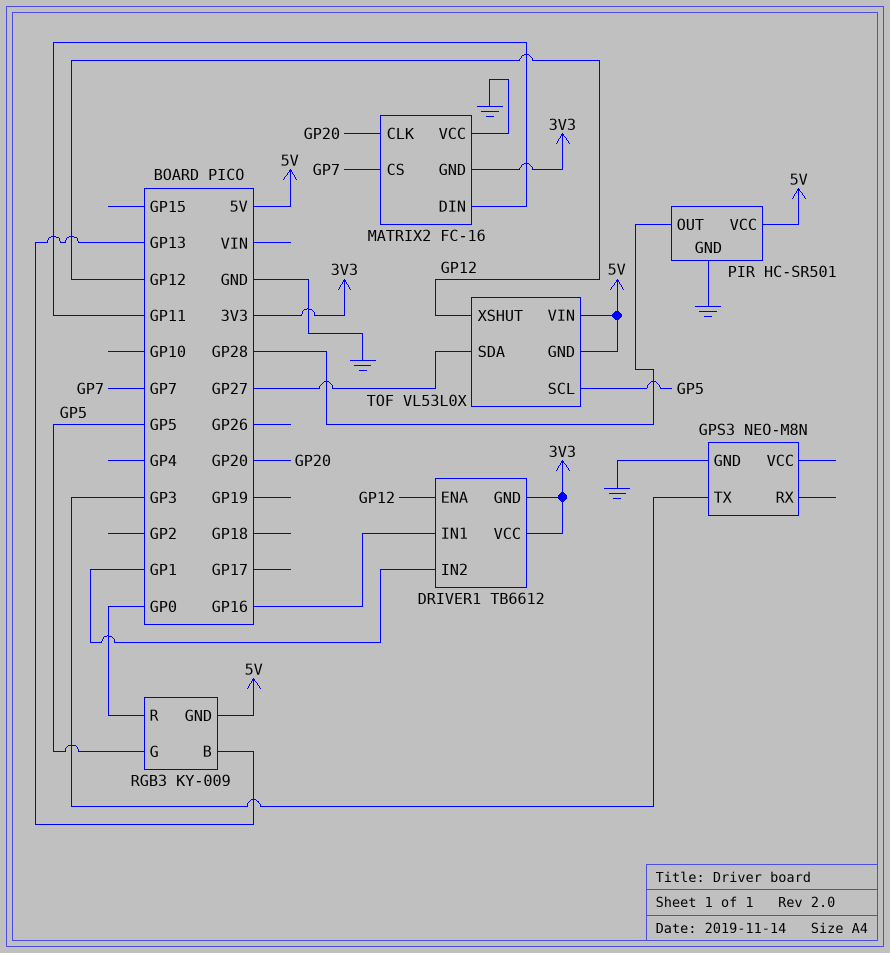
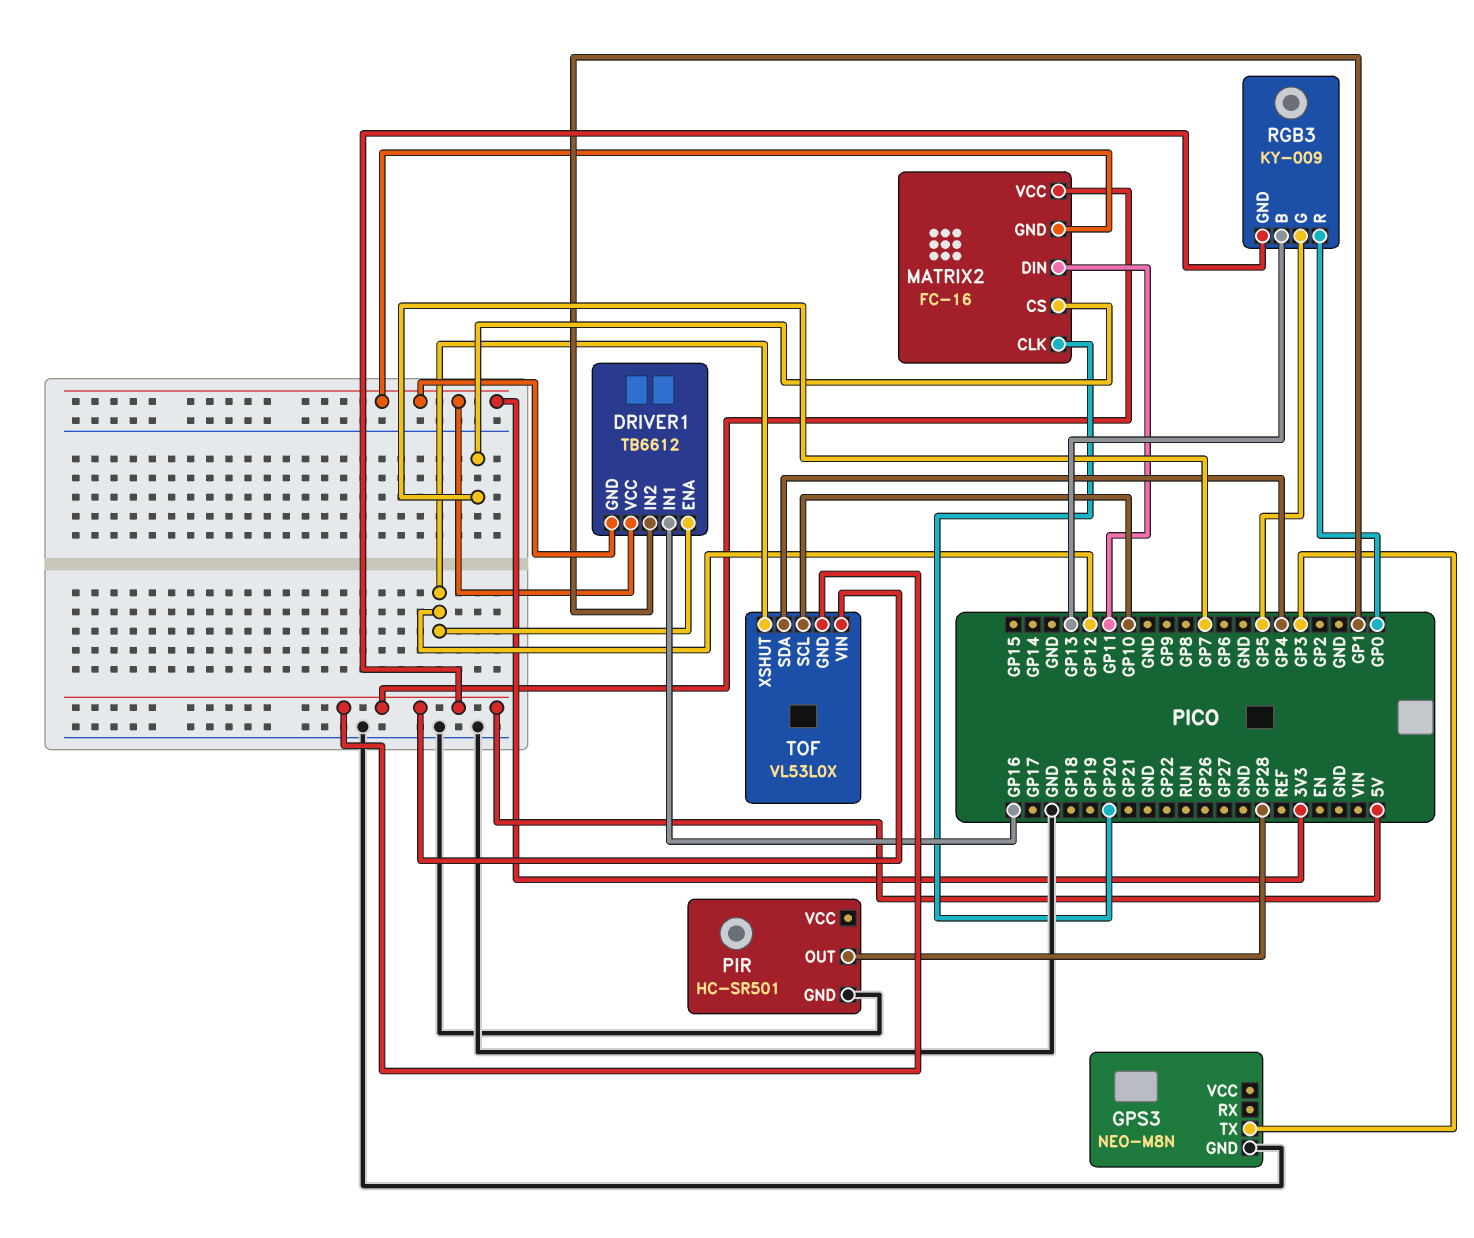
MATRIX2 pin VCC: GND -> 5V
PIR pin VCC: 5V -> none
TOF pin SCL: GP5 -> GP10
TOF pin SDA: GP27 -> GP4

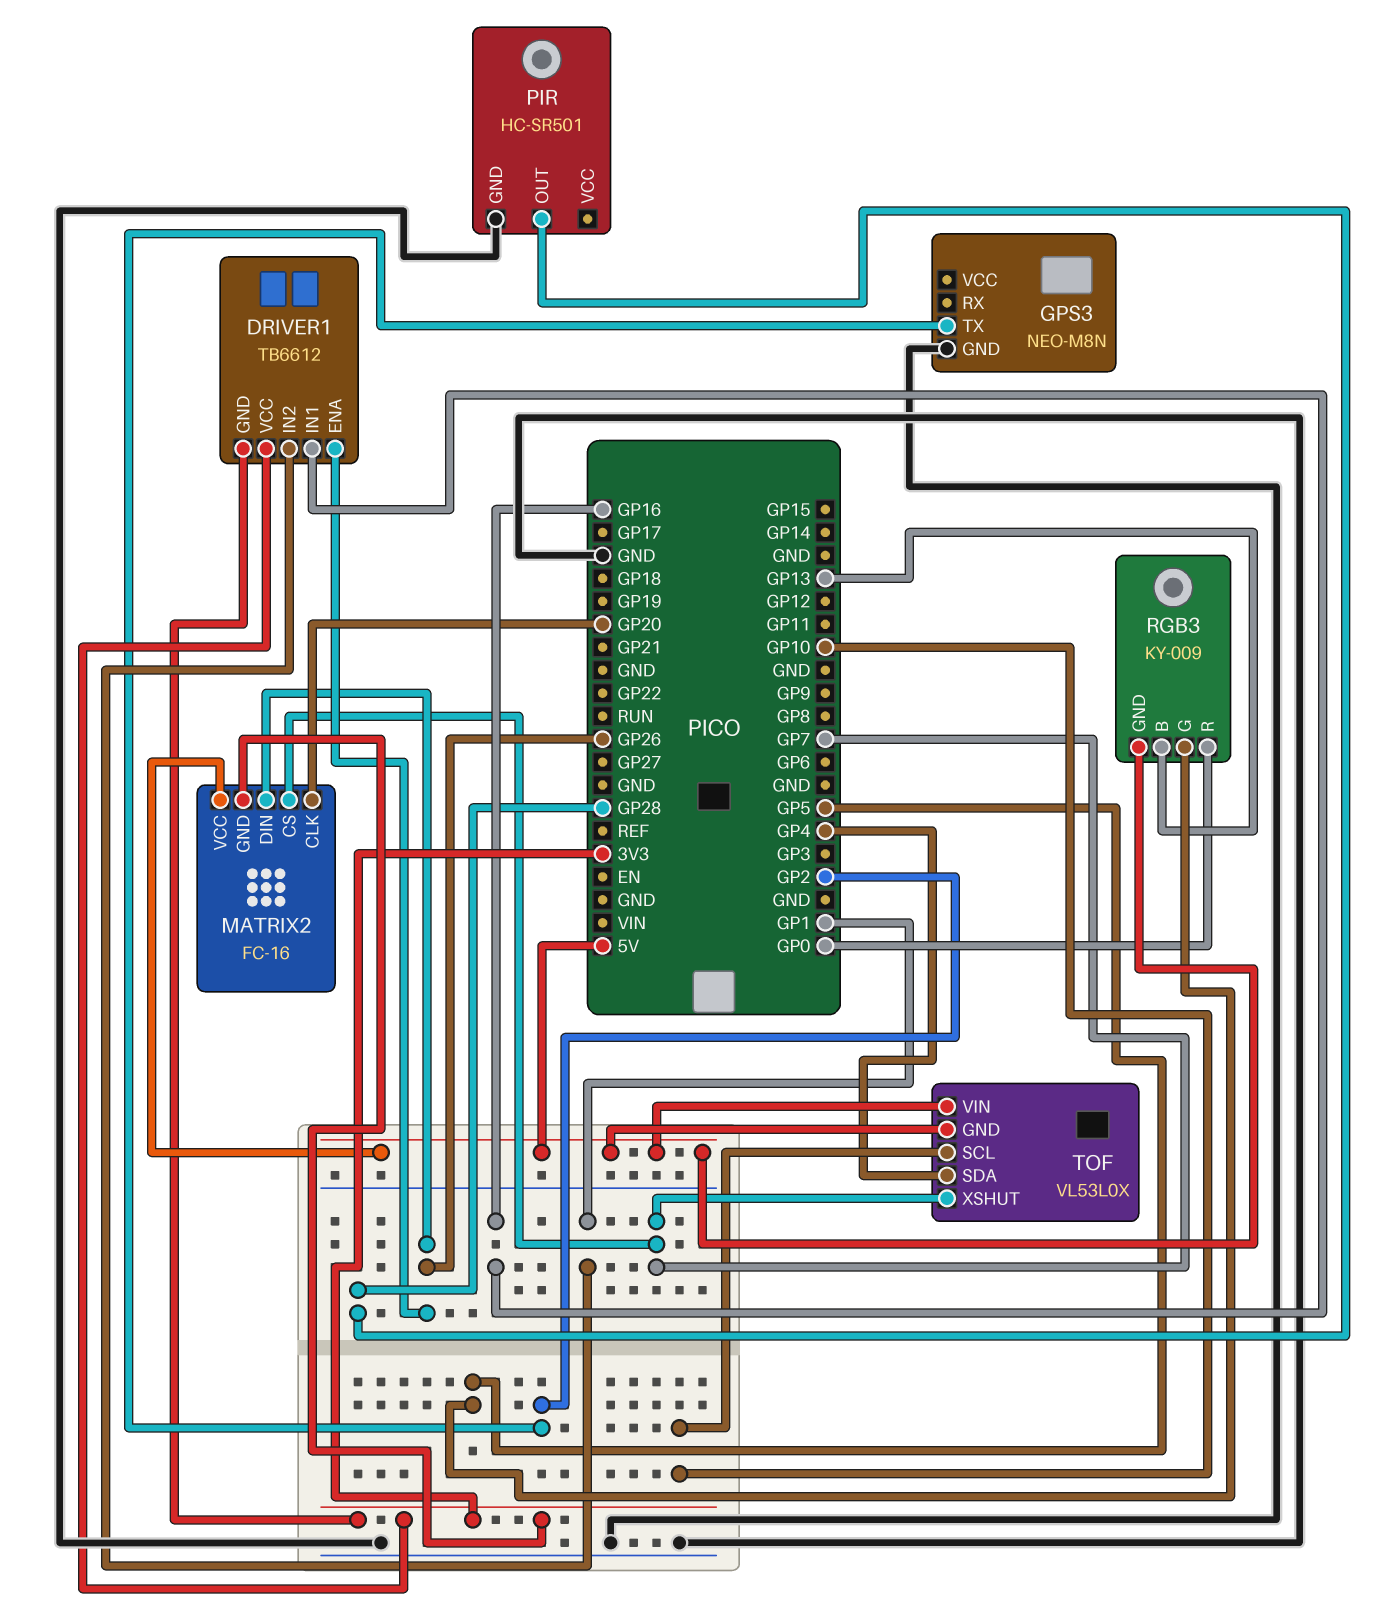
DRIVER1 pin ENA: GP12 -> GP26
GPS3 pin TX: GP3 -> GP2
MATRIX2 pin DIN: GP11 -> GP26
TOF pin XSHUT: GP12 -> GP7

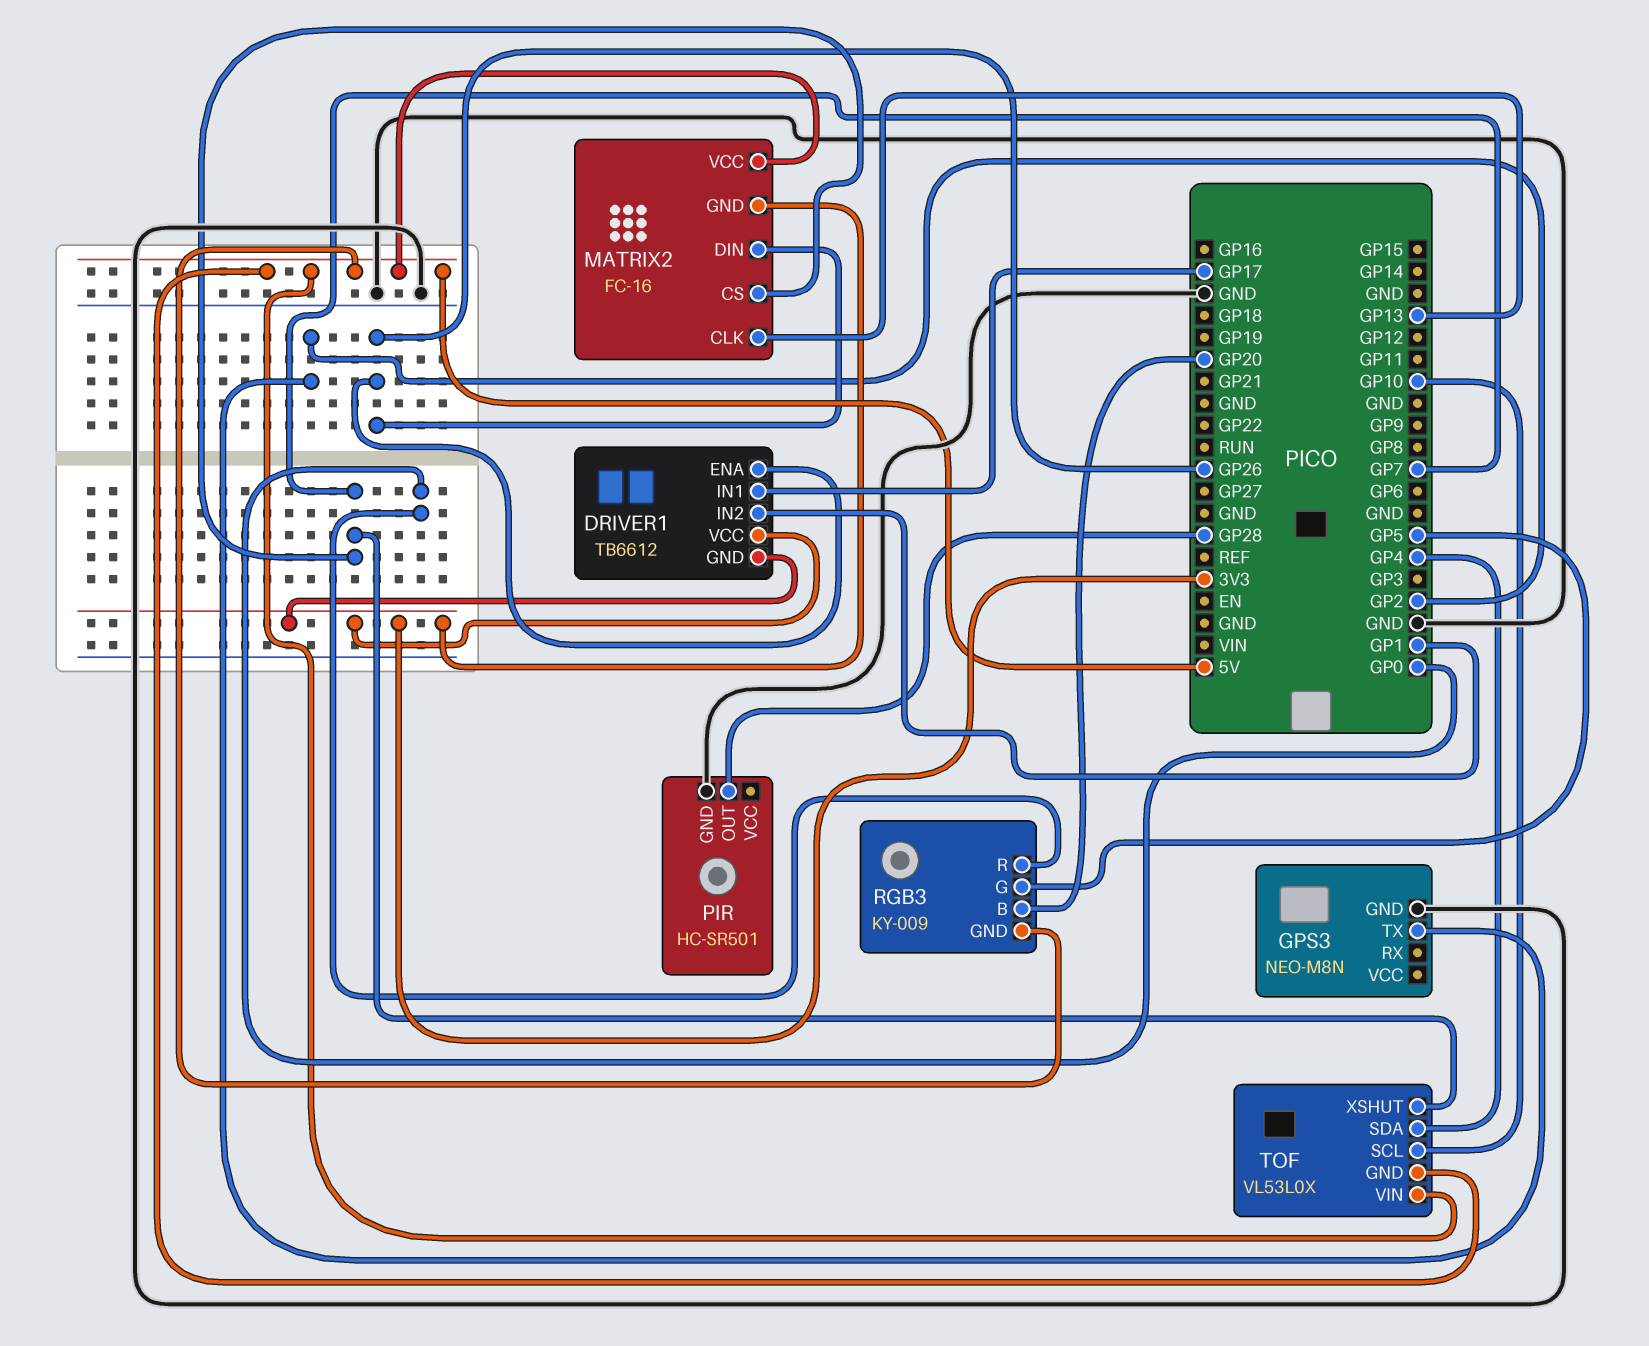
DRIVER1 pin IN1: GP16 -> GP17
MATRIX2 pin CLK: GP20 -> GP13
RGB3 pin B: GP13 -> GP20

